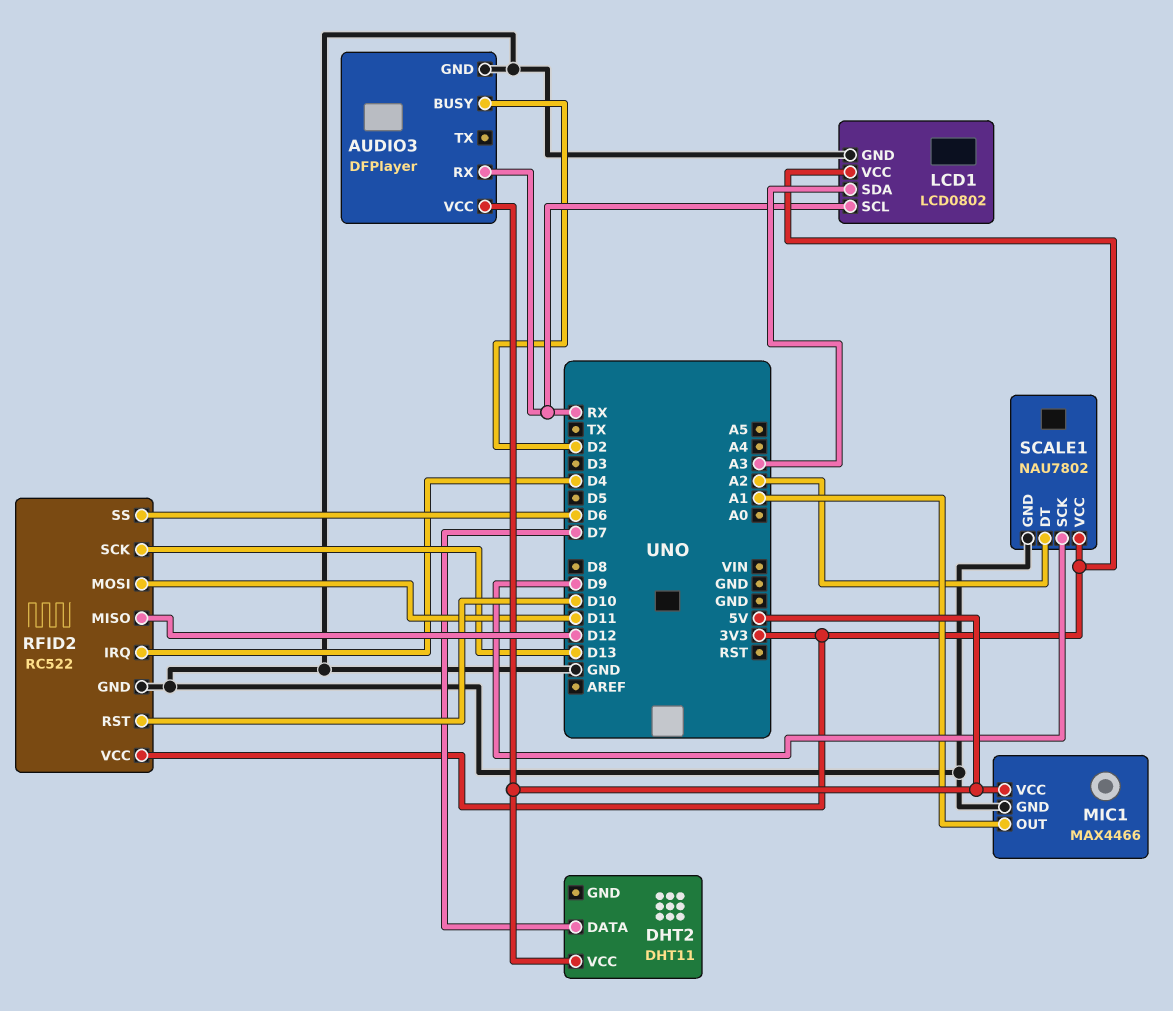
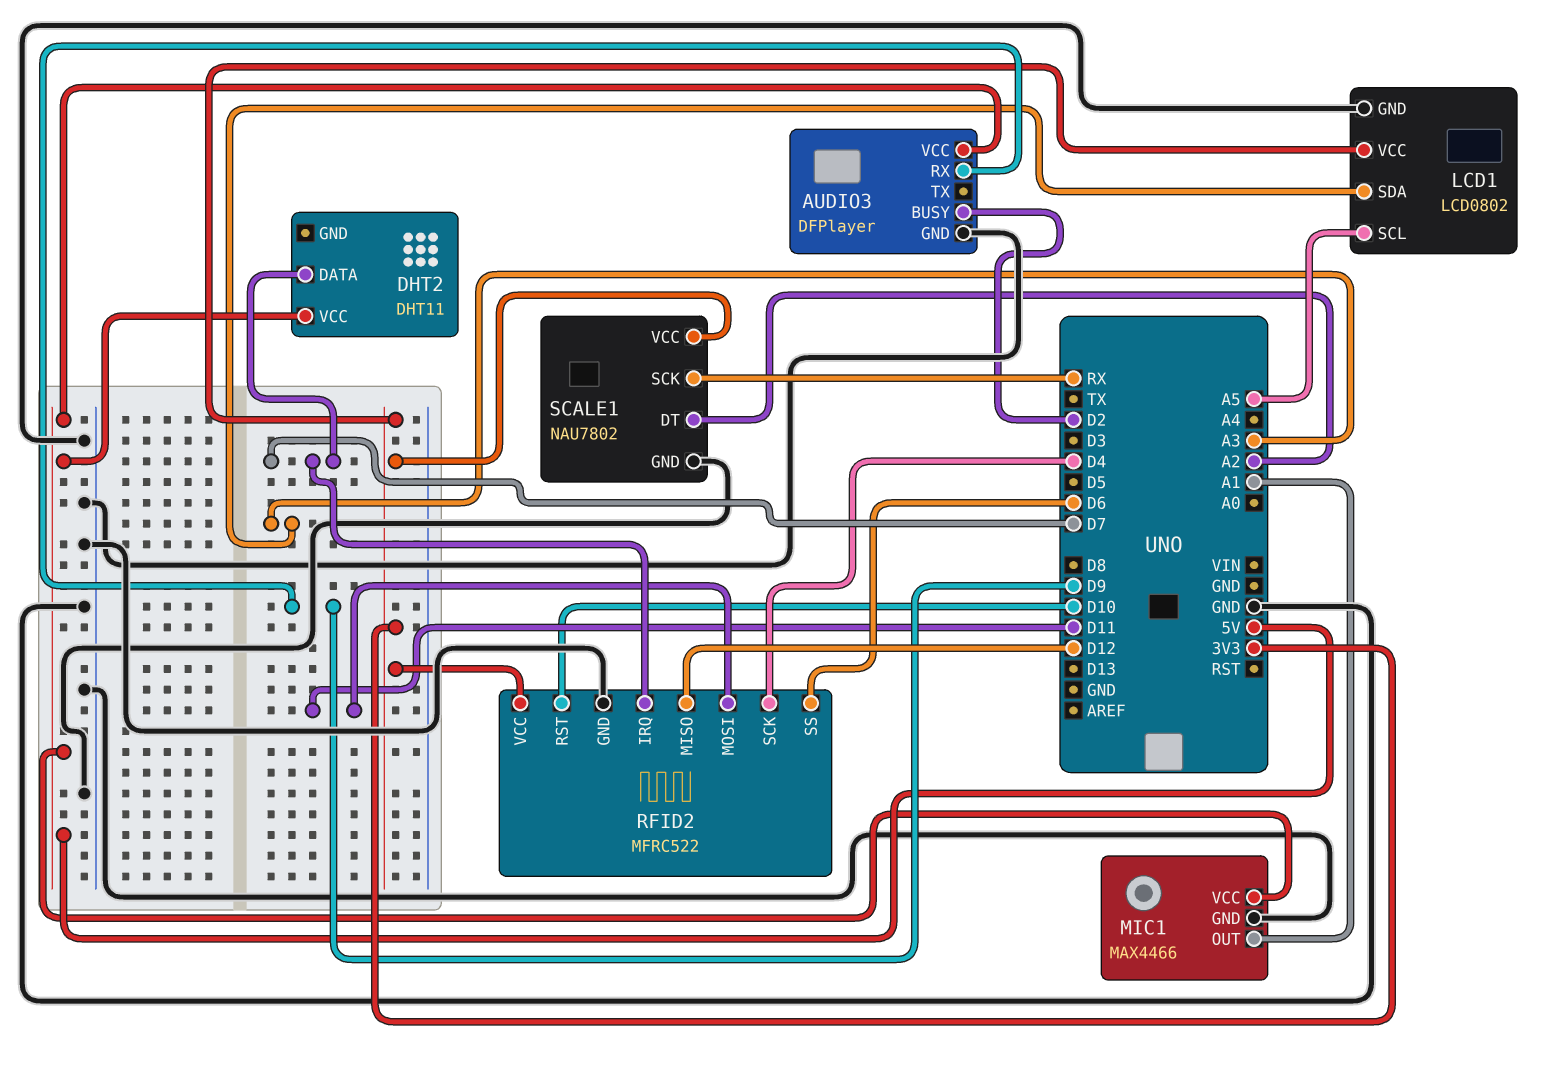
AUDIO3 pin RX: RX -> D9
LCD1 pin SCL: RX -> A5
RFID2: RC522 -> MFRC522
RFID2 pin IRQ: D4 -> D7
RFID2 pin SCK: D13 -> D4
SCALE1 pin SCK: D9 -> RX

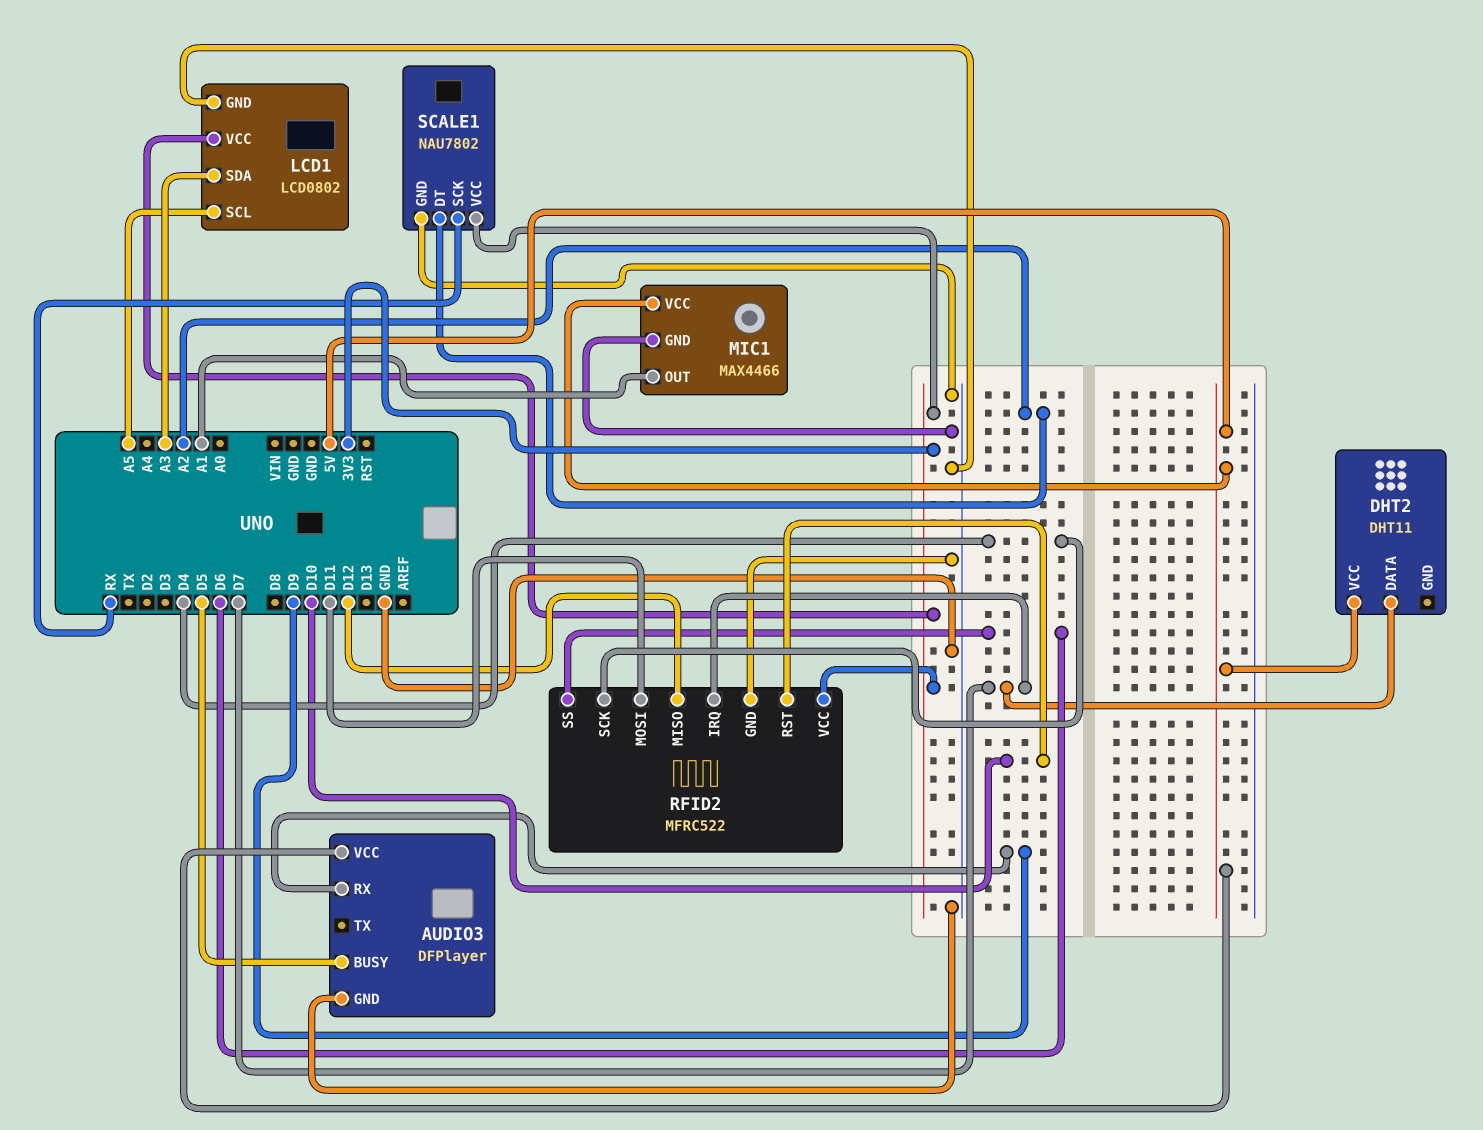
AUDIO3 pin BUSY: D2 -> D5

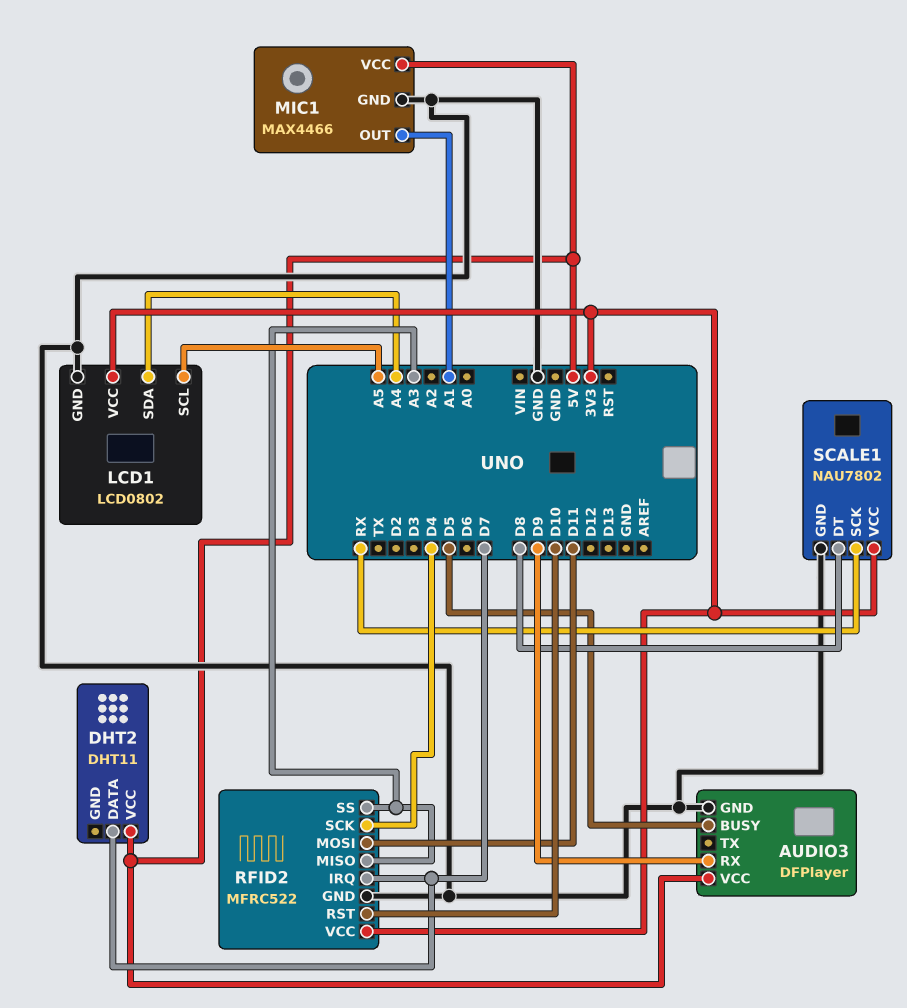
LCD1 pin SDA: A3 -> A4
RFID2 pin MISO: D12 -> A3
RFID2 pin SS: D6 -> A3
SCALE1 pin DT: A2 -> D8

